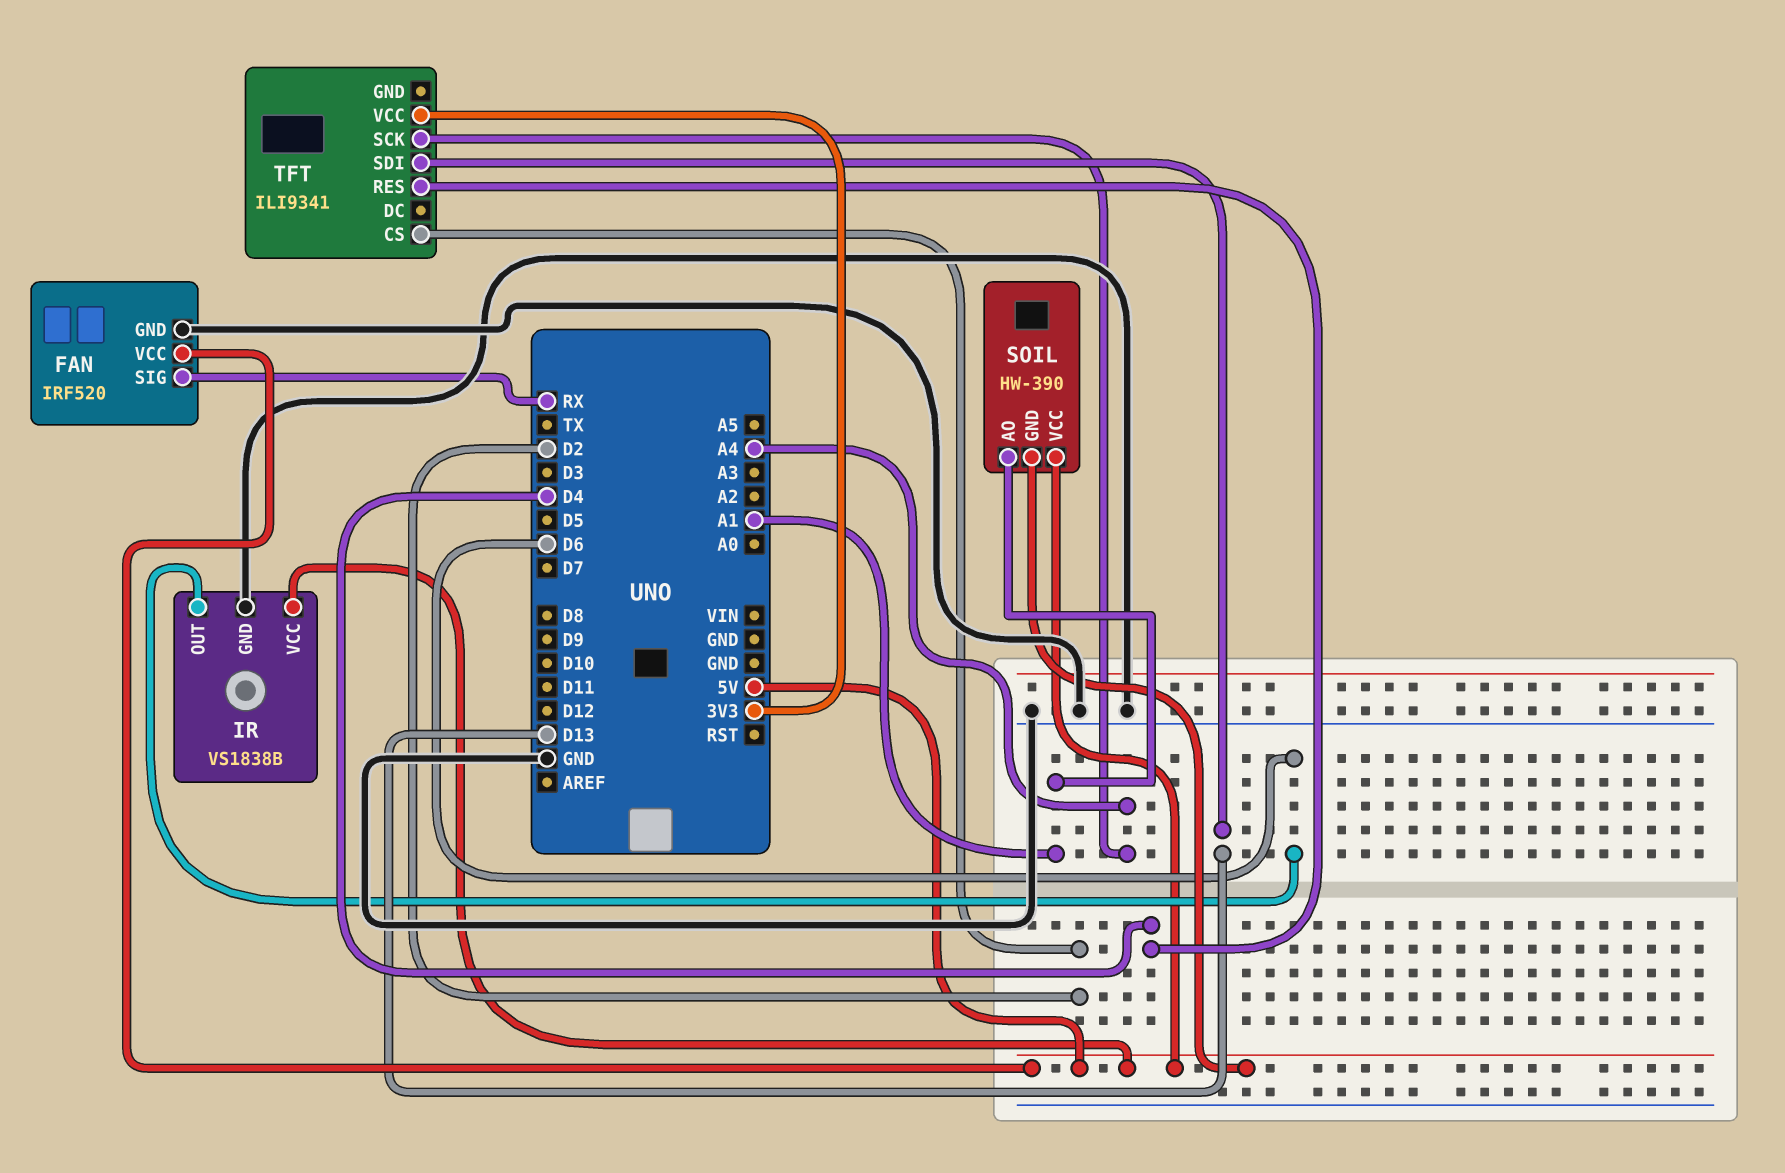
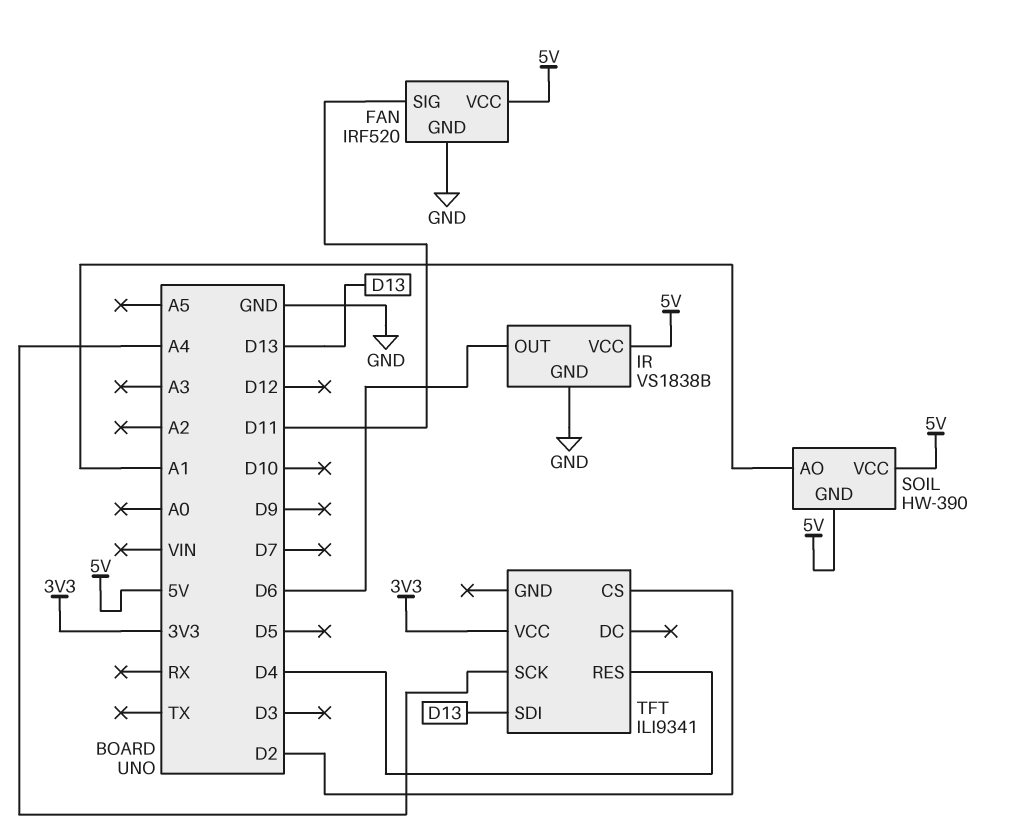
FAN pin SIG: RX -> D11

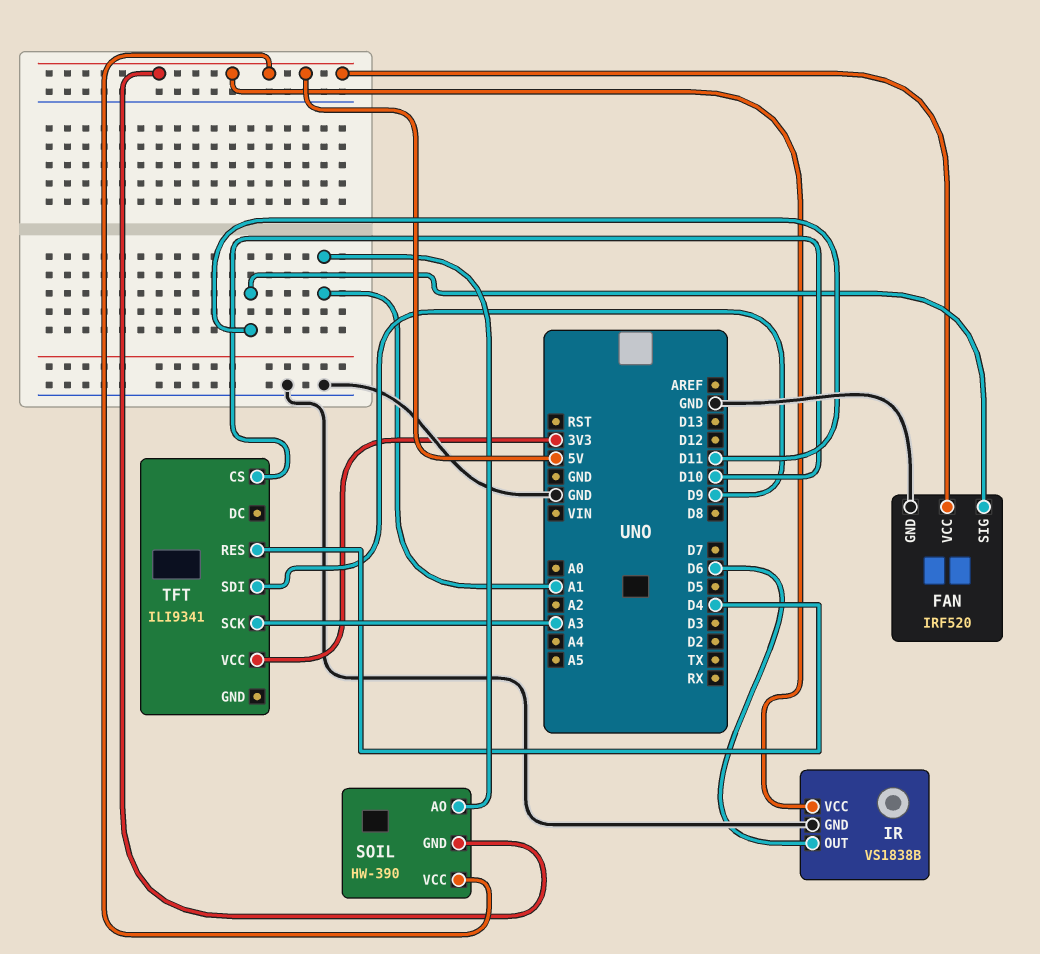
TFT pin CS: D2 -> D10
TFT pin SCK: A4 -> A3
TFT pin SDI: D13 -> D9

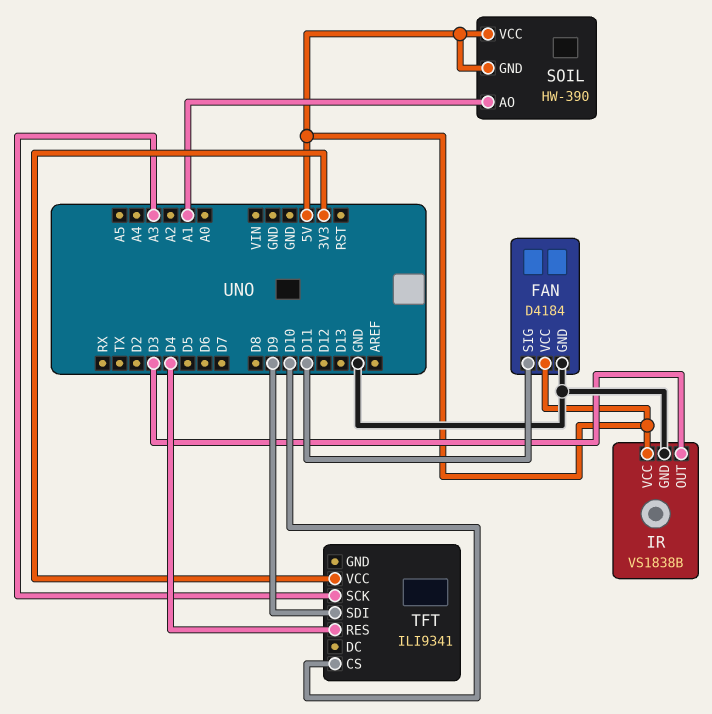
FAN: IRF520 -> D4184
IR pin OUT: D6 -> D3

